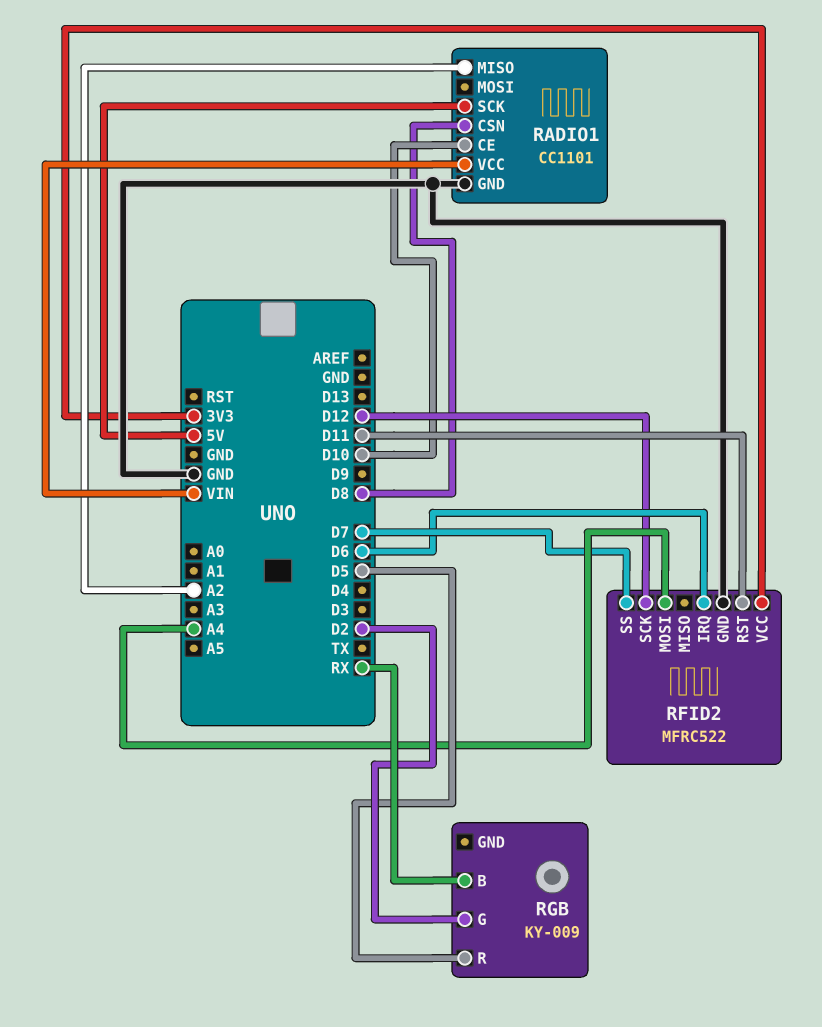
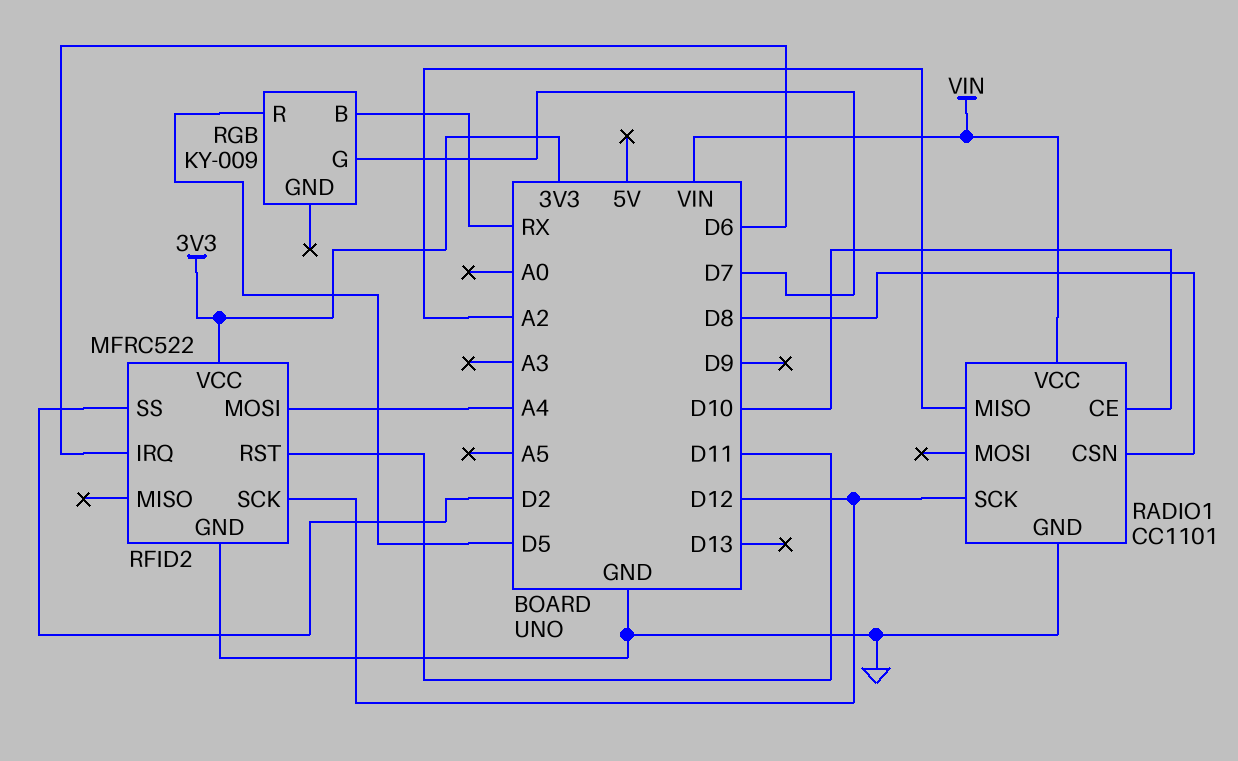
RADIO1 pin SCK: 5V -> D12
RFID2 pin SS: D7 -> D2
RGB pin G: D2 -> D7

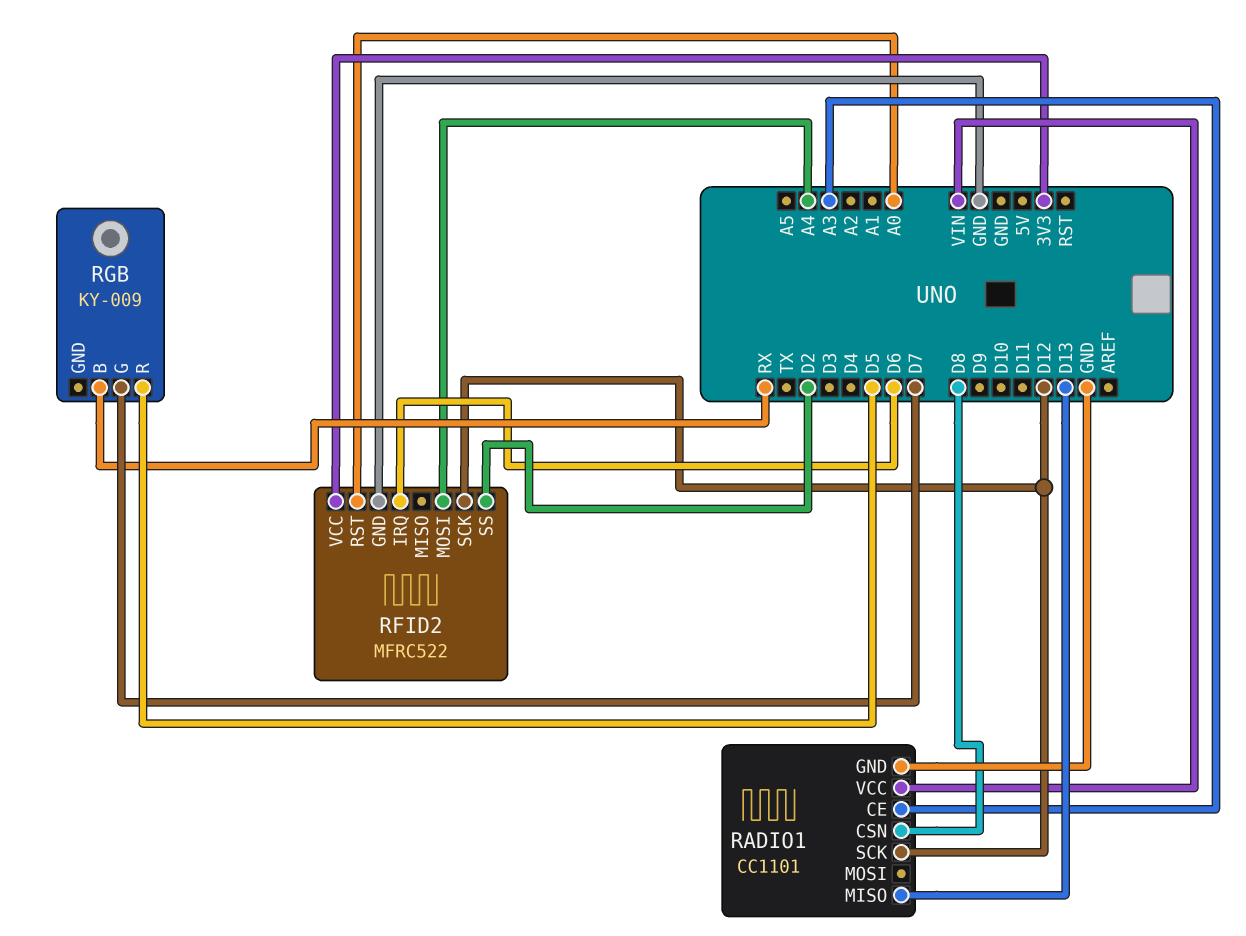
RADIO1 pin CE: D10 -> A3
RADIO1 pin MISO: A2 -> D13
RFID2 pin RST: D11 -> A0

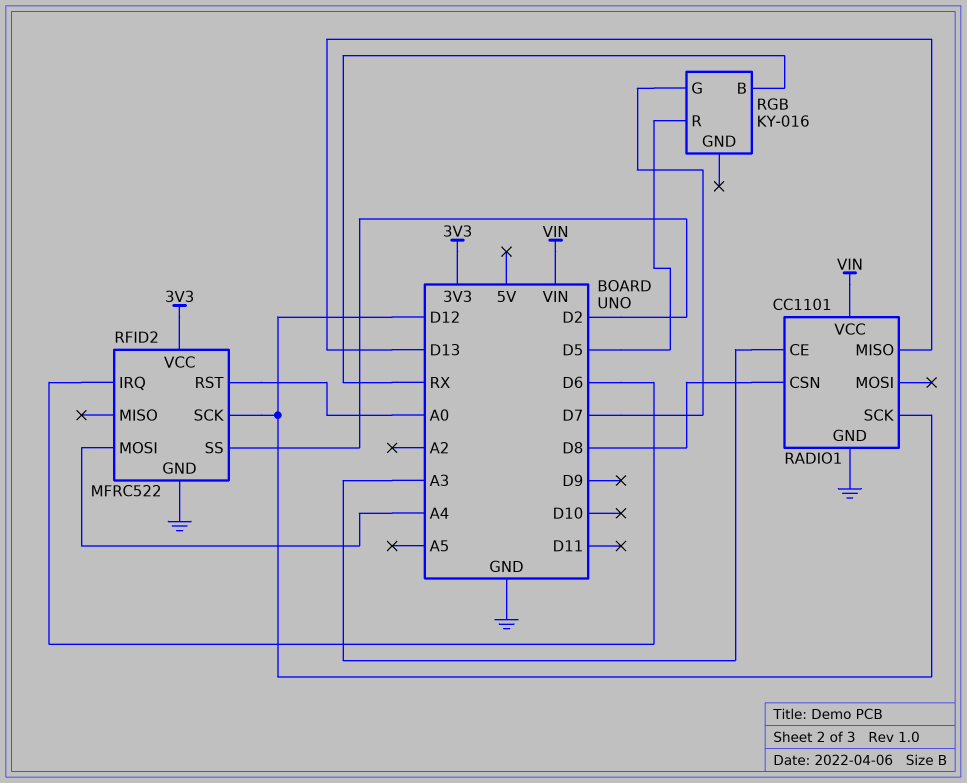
RGB: KY-009 -> KY-016

